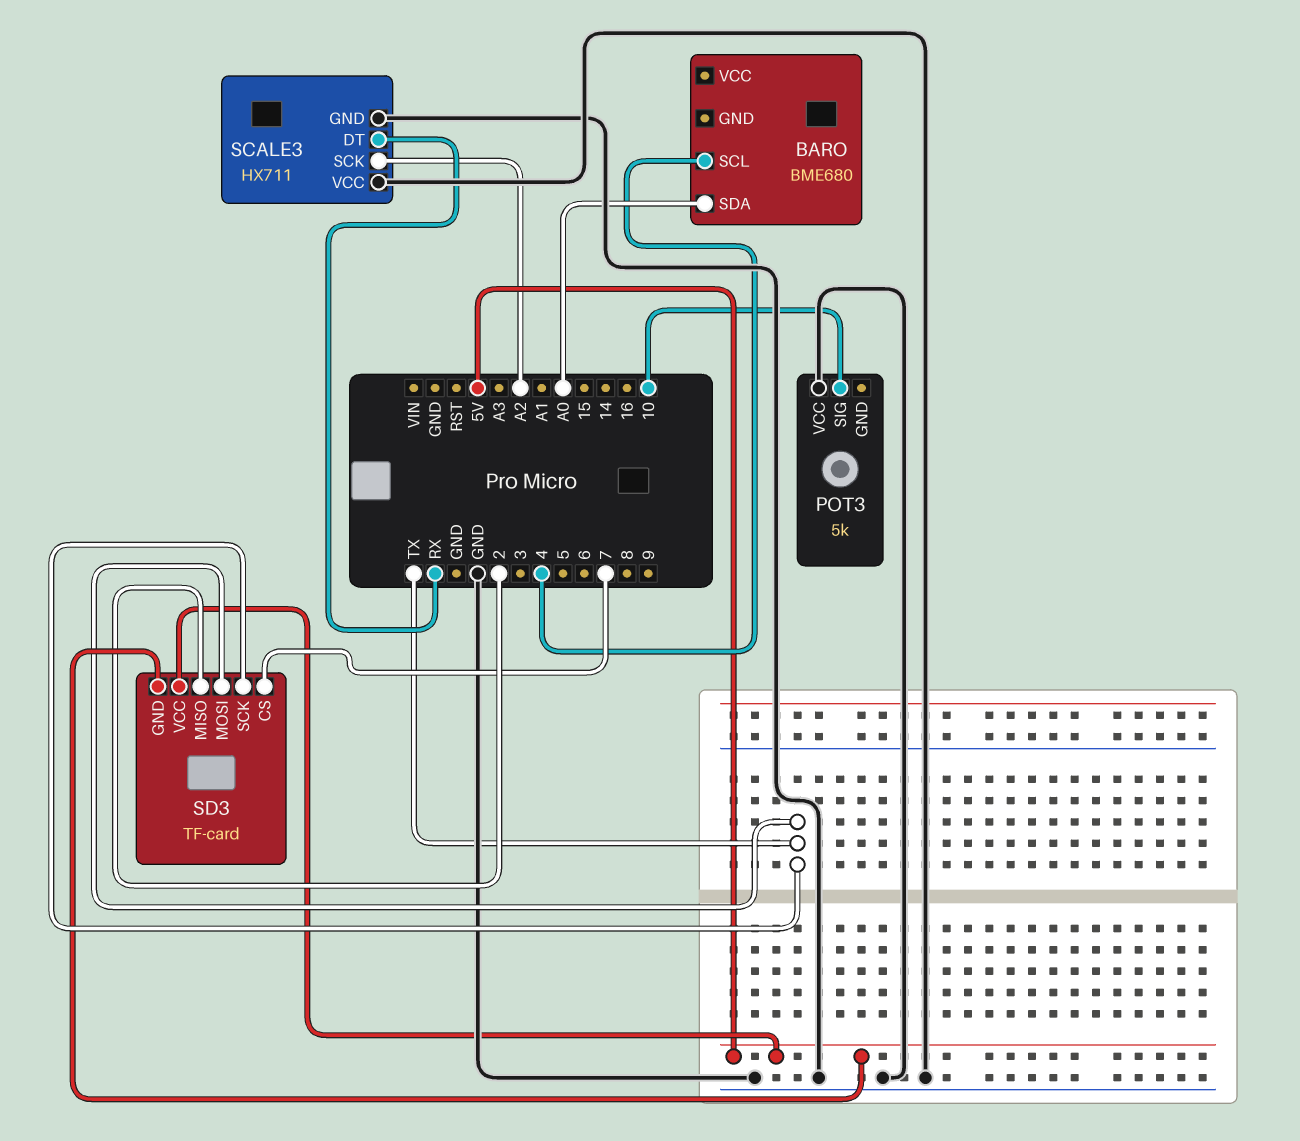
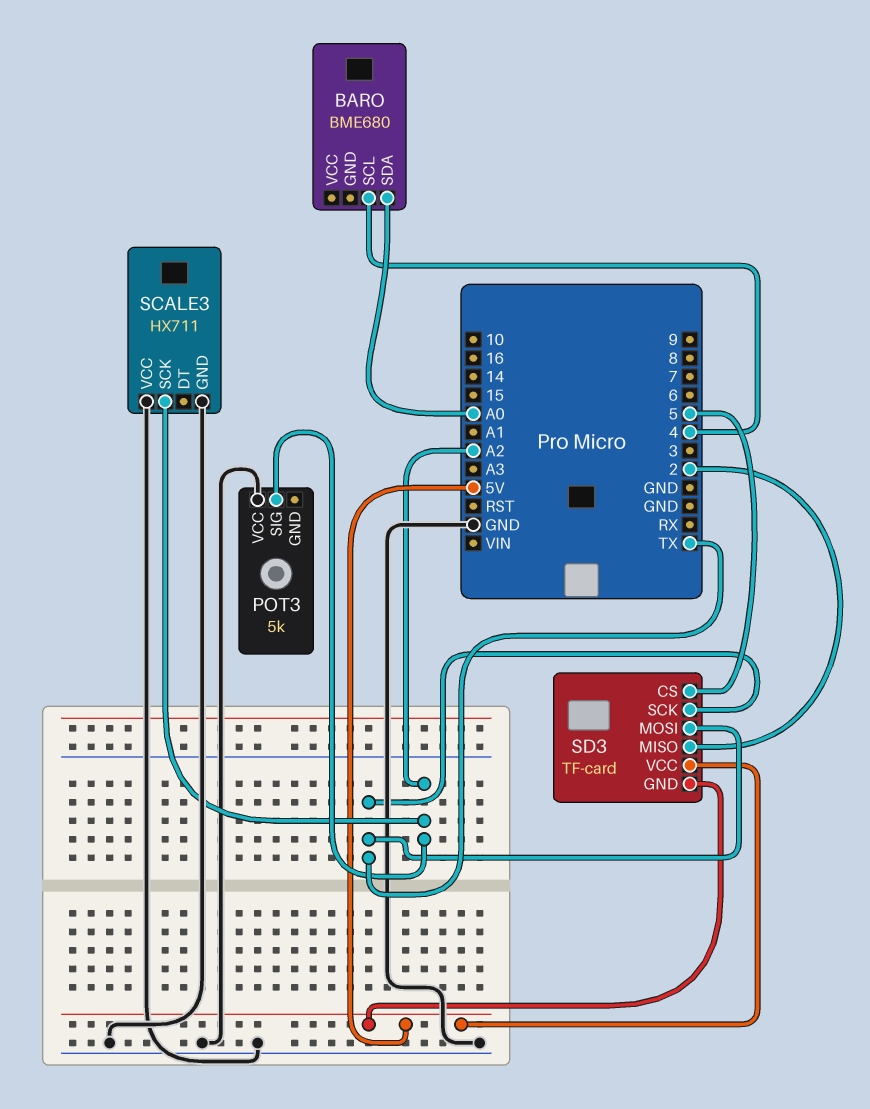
POT3 pin SIG: 10 -> A2
SCALE3 pin DT: RX -> none
SD3 pin CS: 7 -> 5

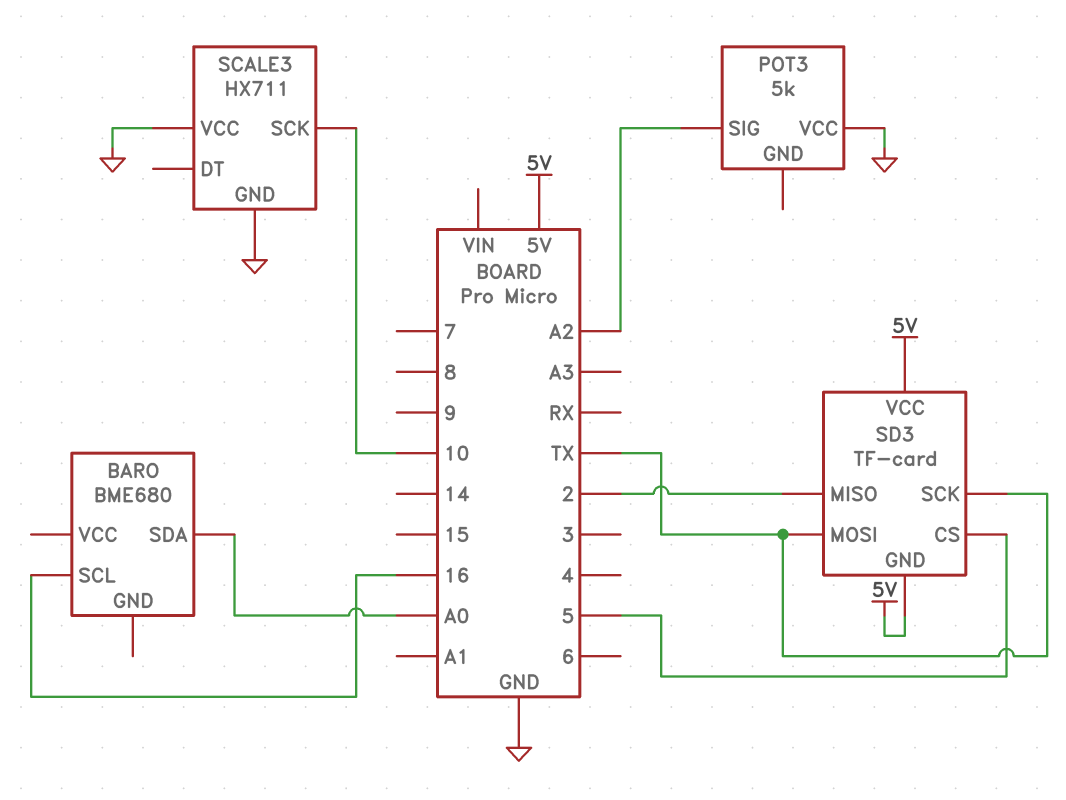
BARO pin SCL: 4 -> 16
SCALE3 pin SCK: A2 -> 10

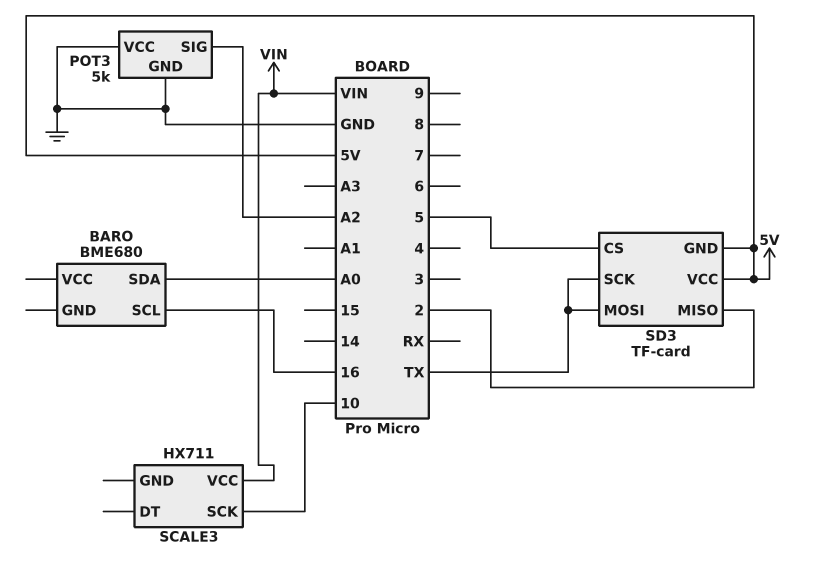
POT3 pin GND: none -> GND
SCALE3 pin GND: GND -> none
SCALE3 pin VCC: GND -> VIN

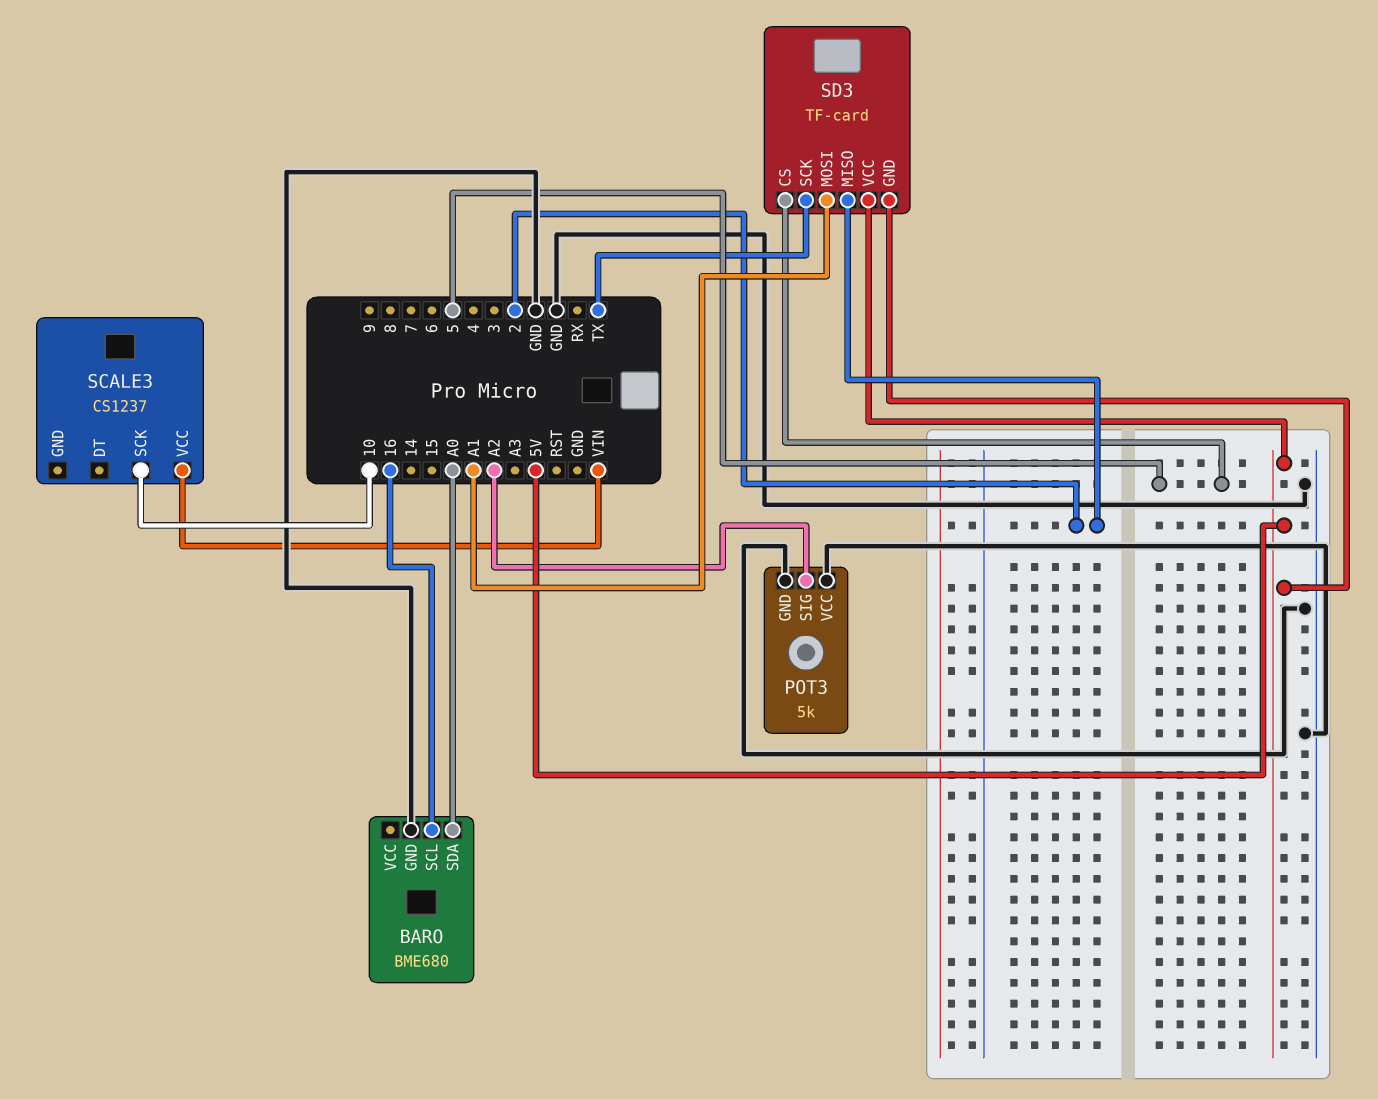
BARO pin GND: none -> GND
SCALE3: HX711 -> CS1237
SD3 pin MOSI: TX -> A1

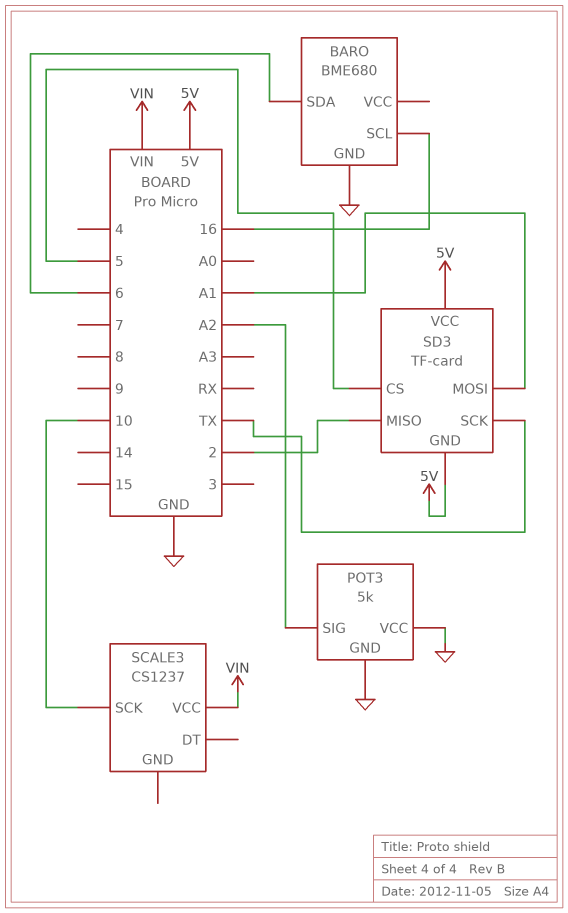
BARO pin SDA: A0 -> 6

